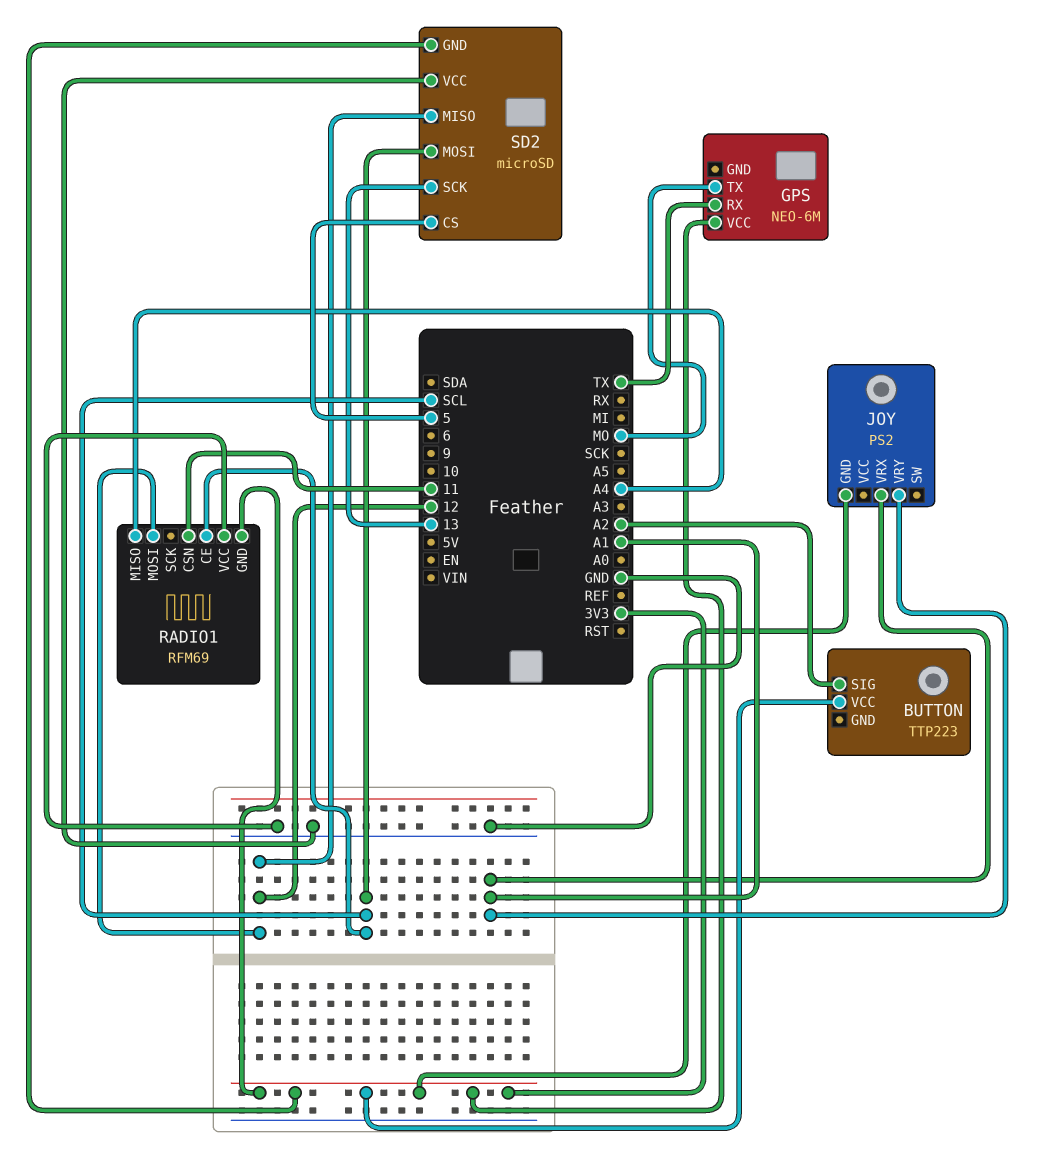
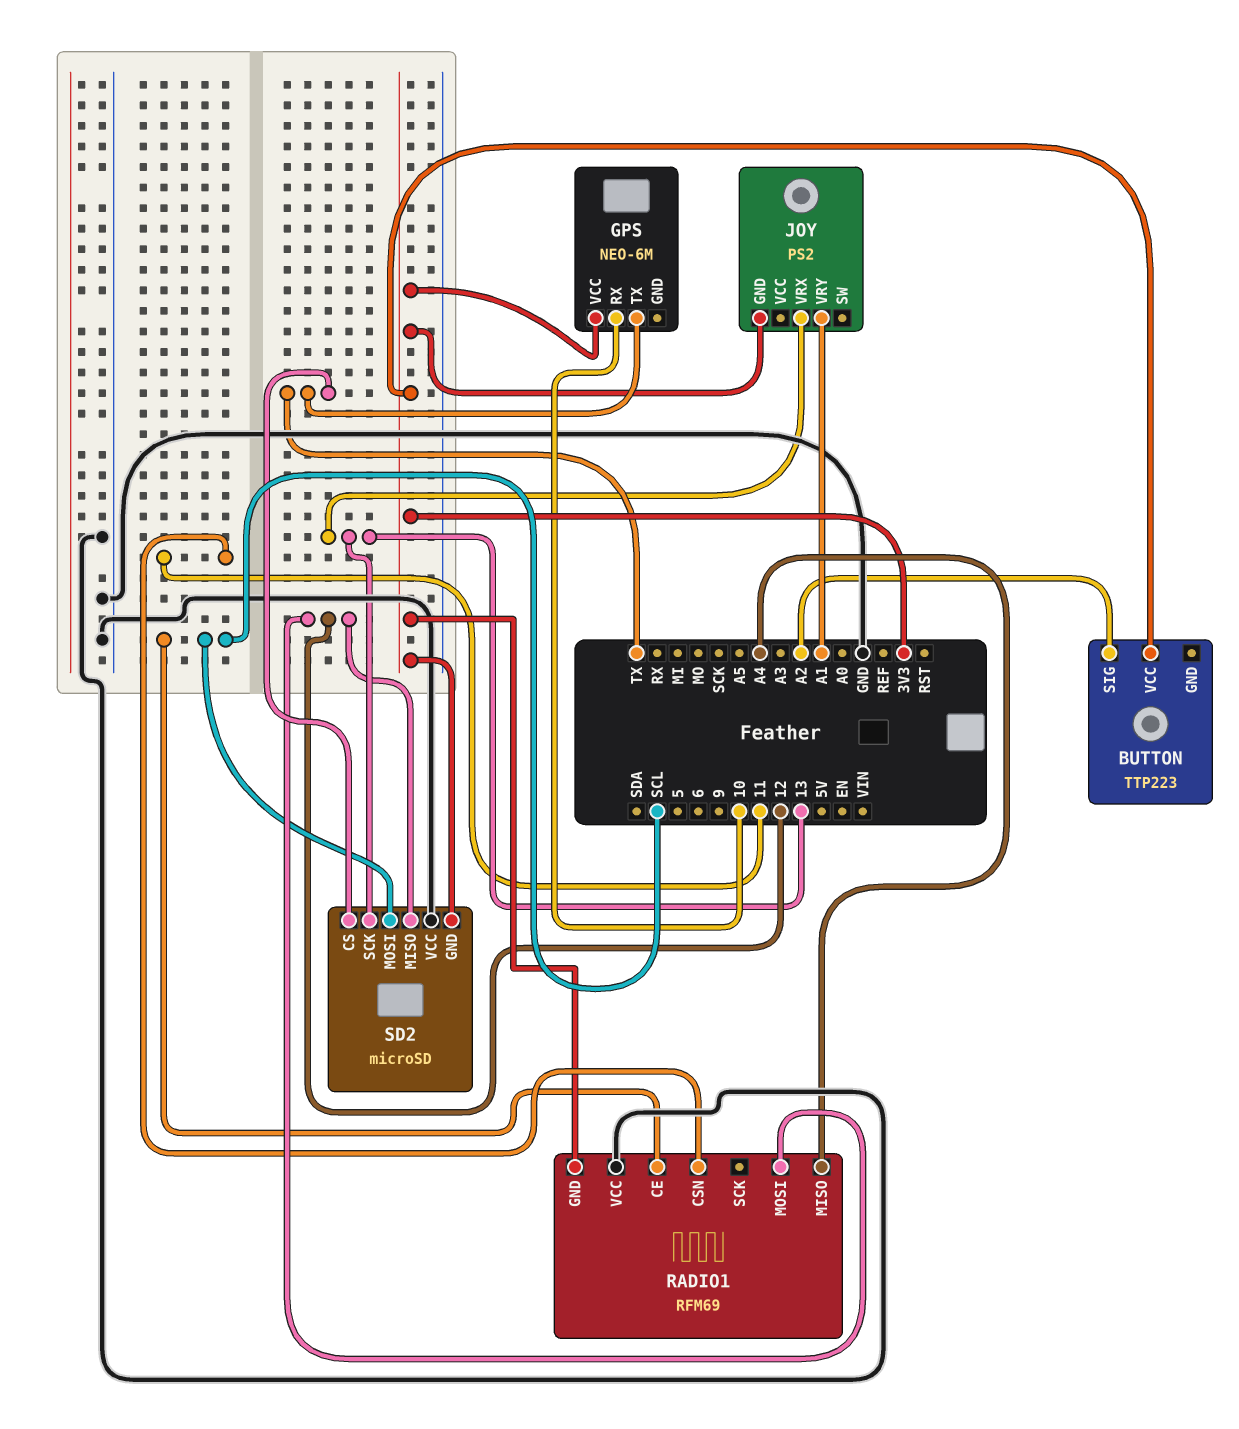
GPS pin RX: TX -> 10
GPS pin TX: MO -> TX
JOY pin VRX: A1 -> 13
SD2 pin CS: 5 -> TX

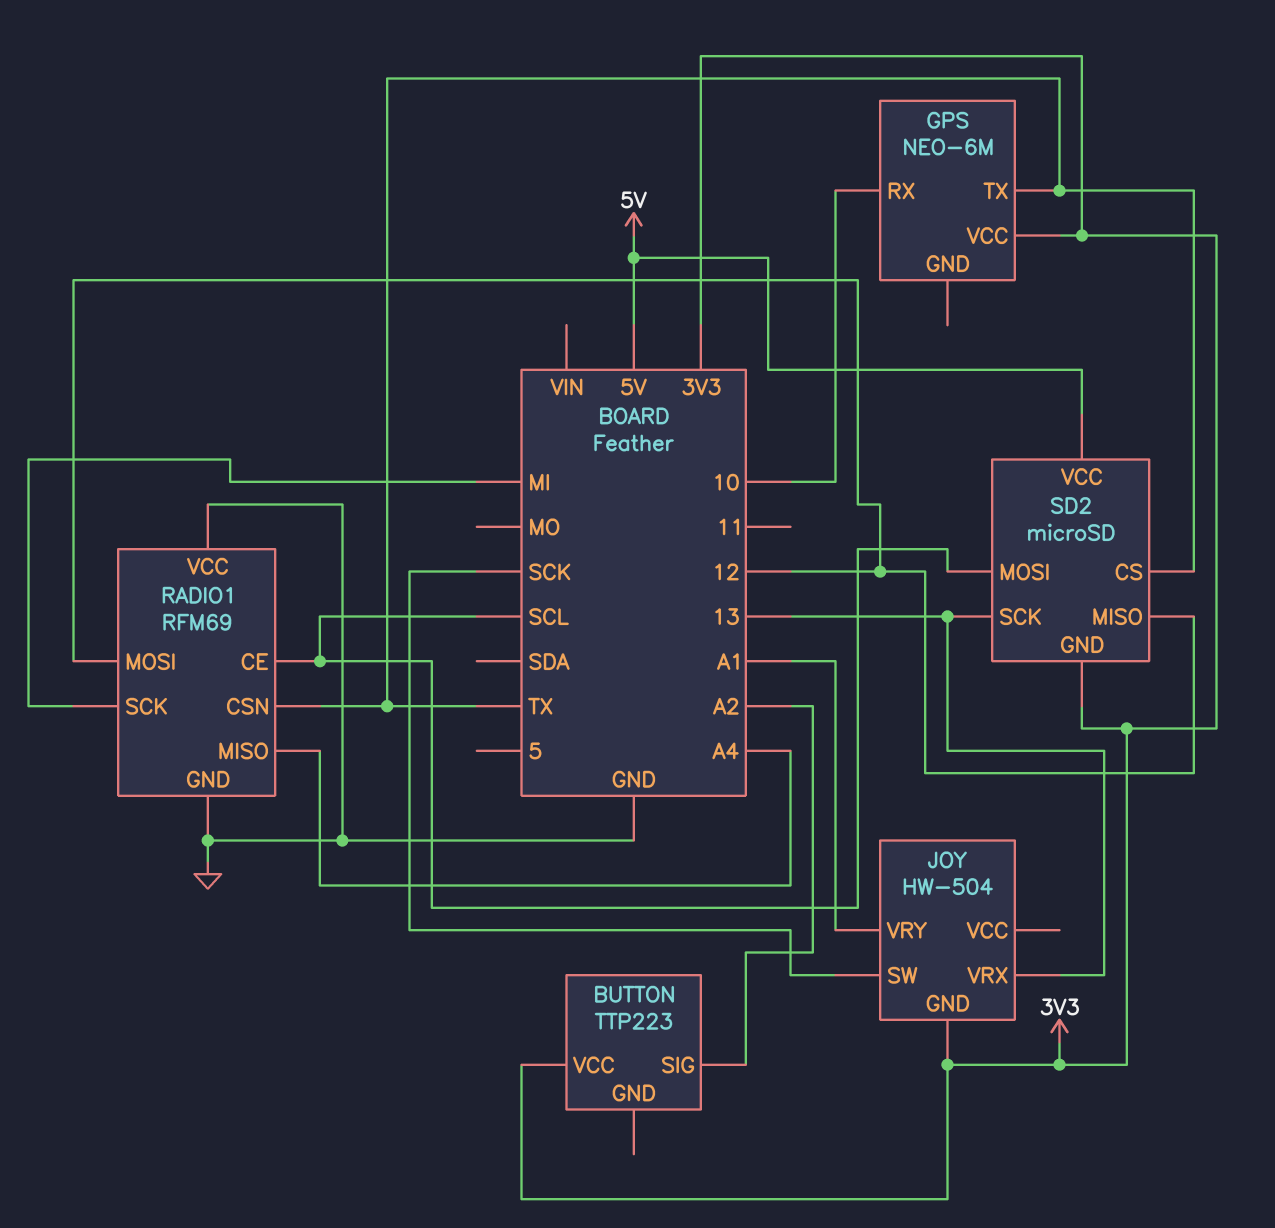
JOY: PS2 -> HW-504
JOY pin SW: none -> SCK
RADIO1 pin CSN: 11 -> TX
RADIO1 pin GND: 3V3 -> GND
RADIO1 pin SCK: none -> MI
SD2 pin VCC: GND -> 5V

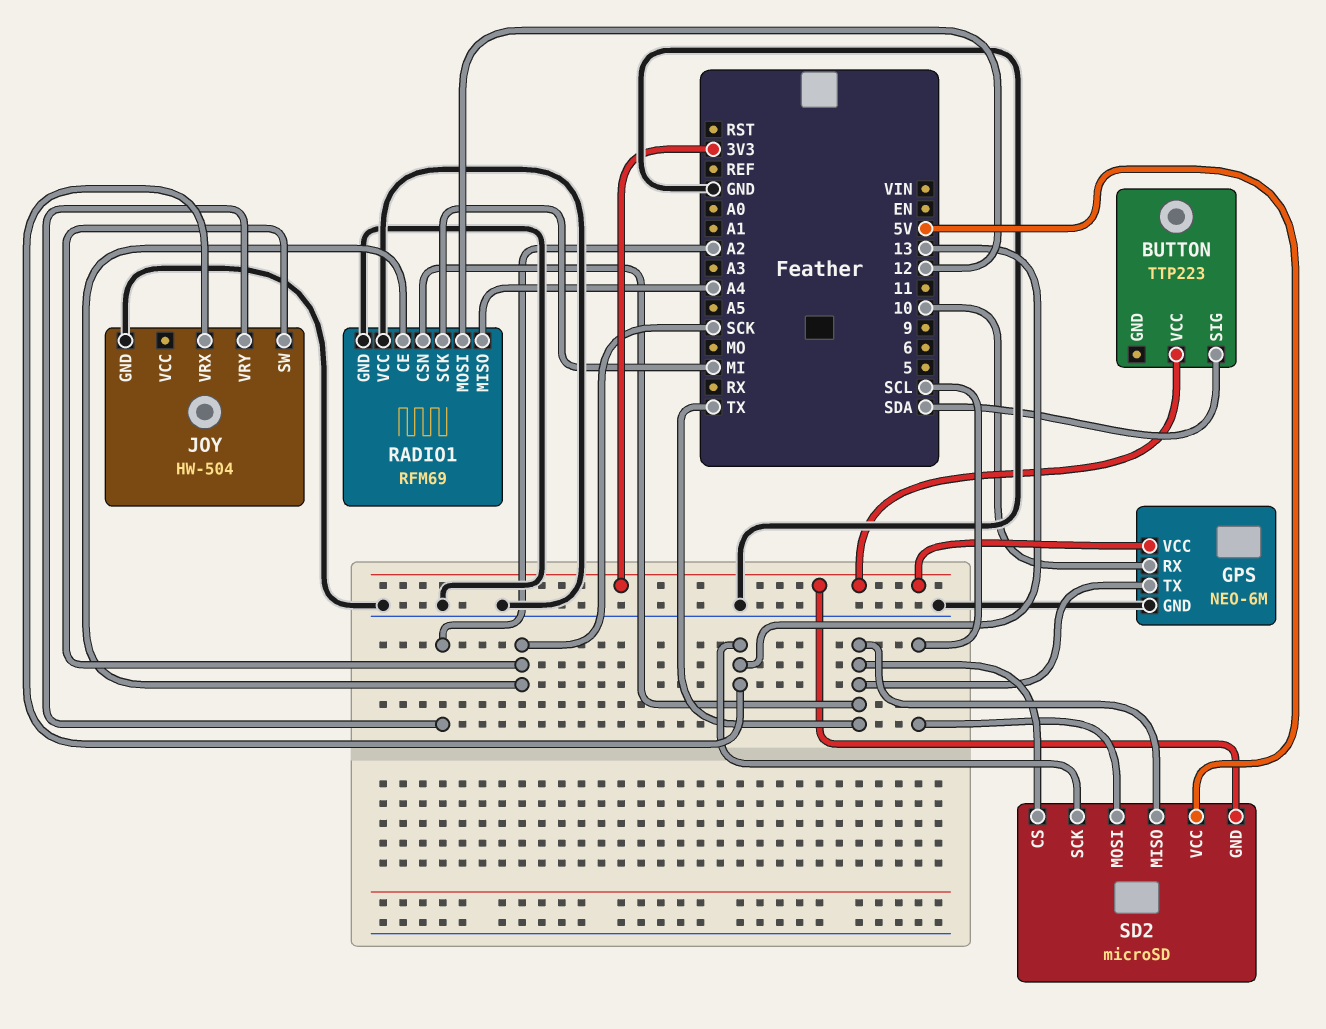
BUTTON pin SIG: A2 -> SDA
GPS pin GND: none -> GND
JOY pin GND: 3V3 -> GND
JOY pin VRY: A1 -> A2
RADIO1 pin CE: SCL -> SCK
SD2 pin MISO: 12 -> TX

